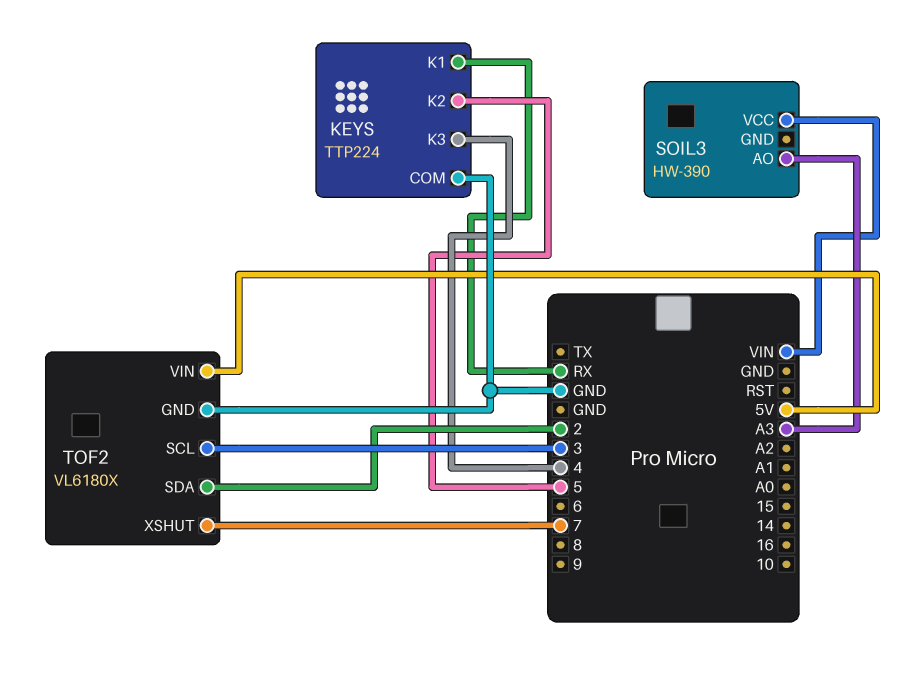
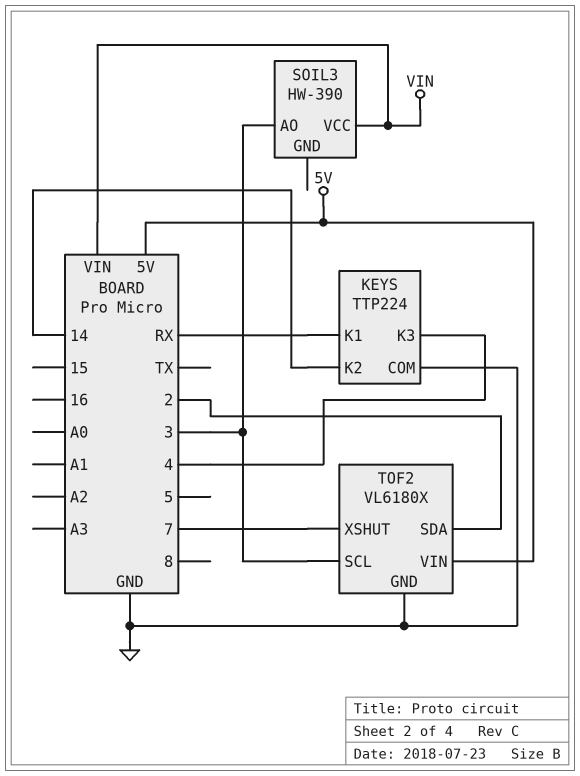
KEYS pin K2: 5 -> 14
SOIL3 pin AO: A3 -> 3

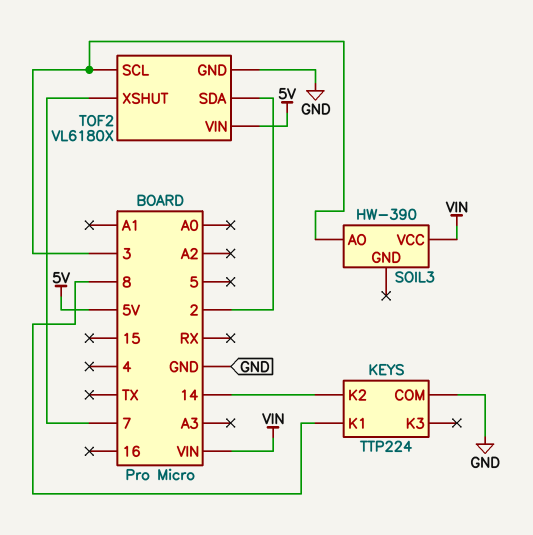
KEYS pin K1: RX -> 8
KEYS pin K3: 4 -> none

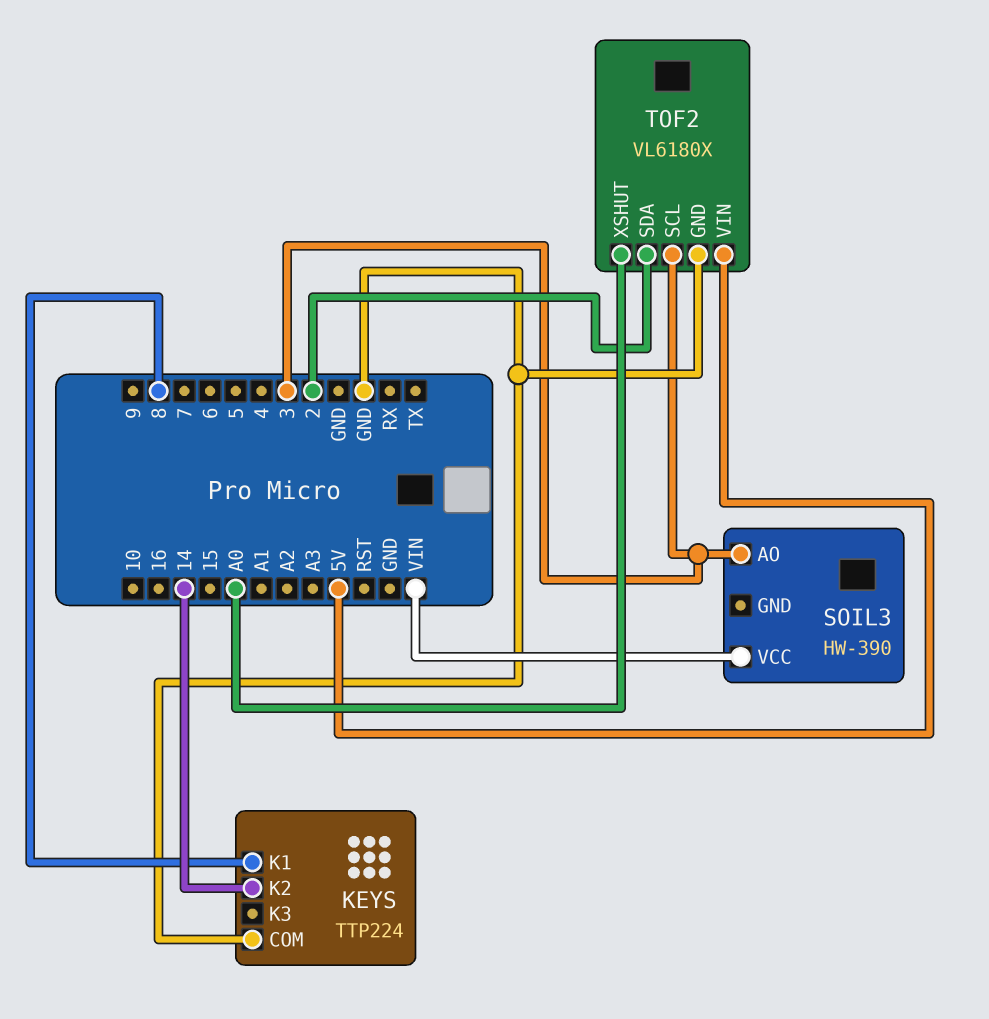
TOF2 pin XSHUT: 7 -> A0

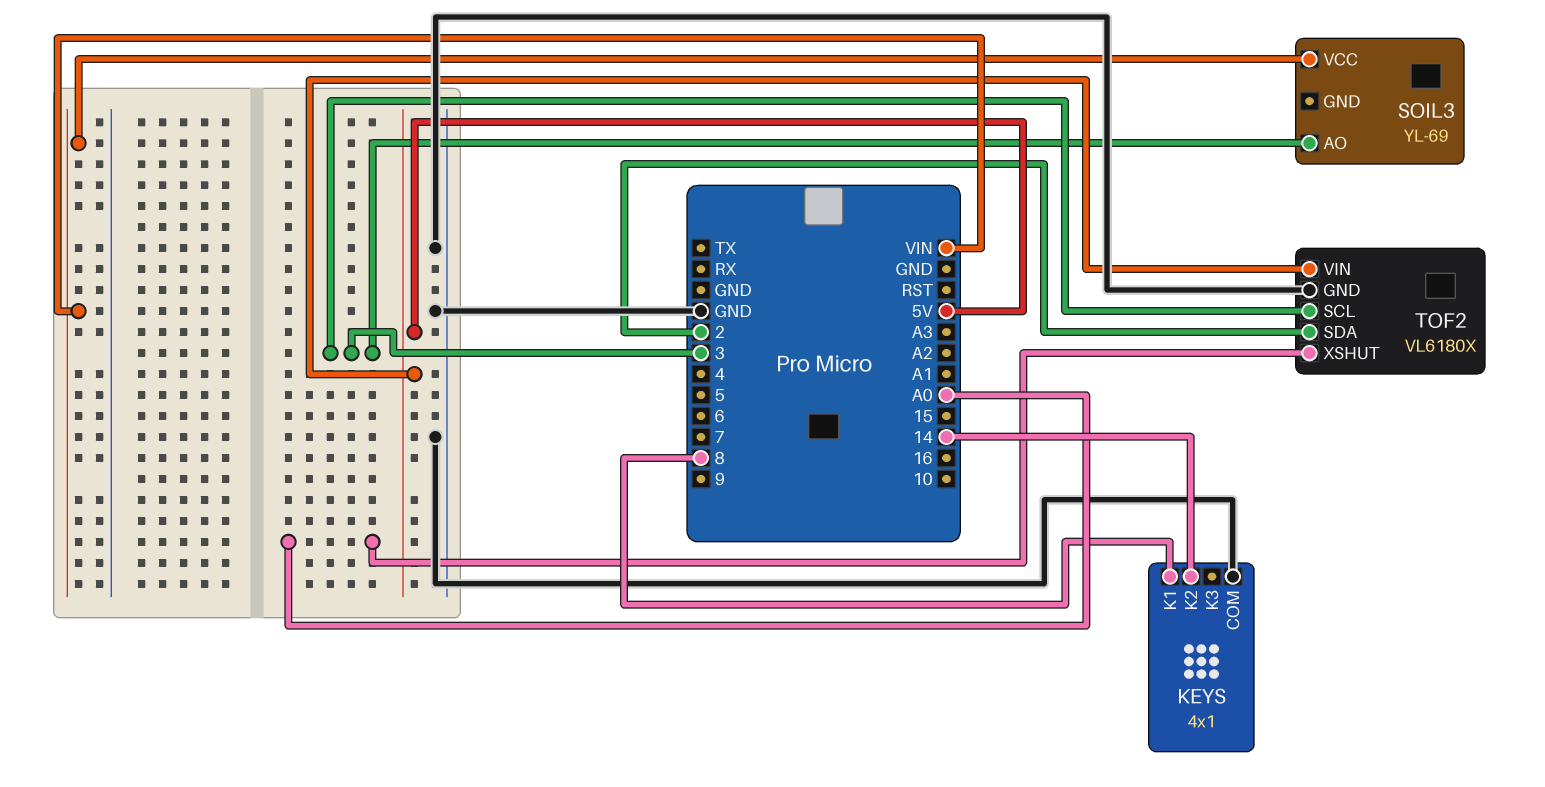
KEYS: TTP224 -> 4x1
SOIL3: HW-390 -> YL-69

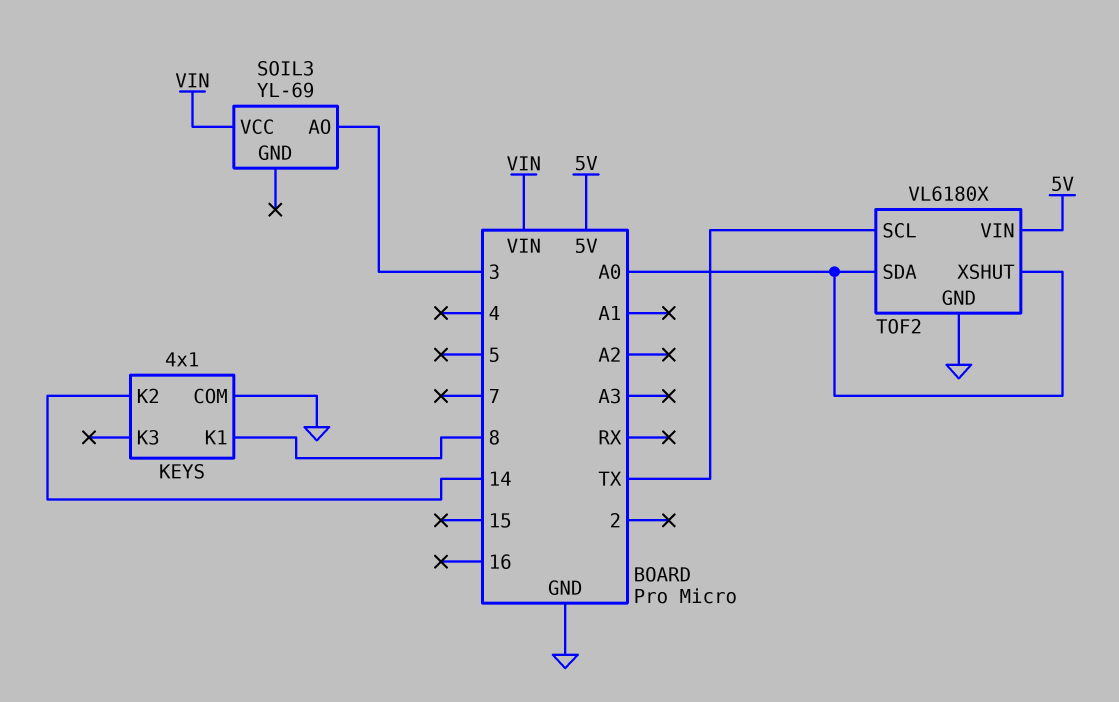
TOF2 pin SCL: 3 -> TX
TOF2 pin SDA: 2 -> A0

